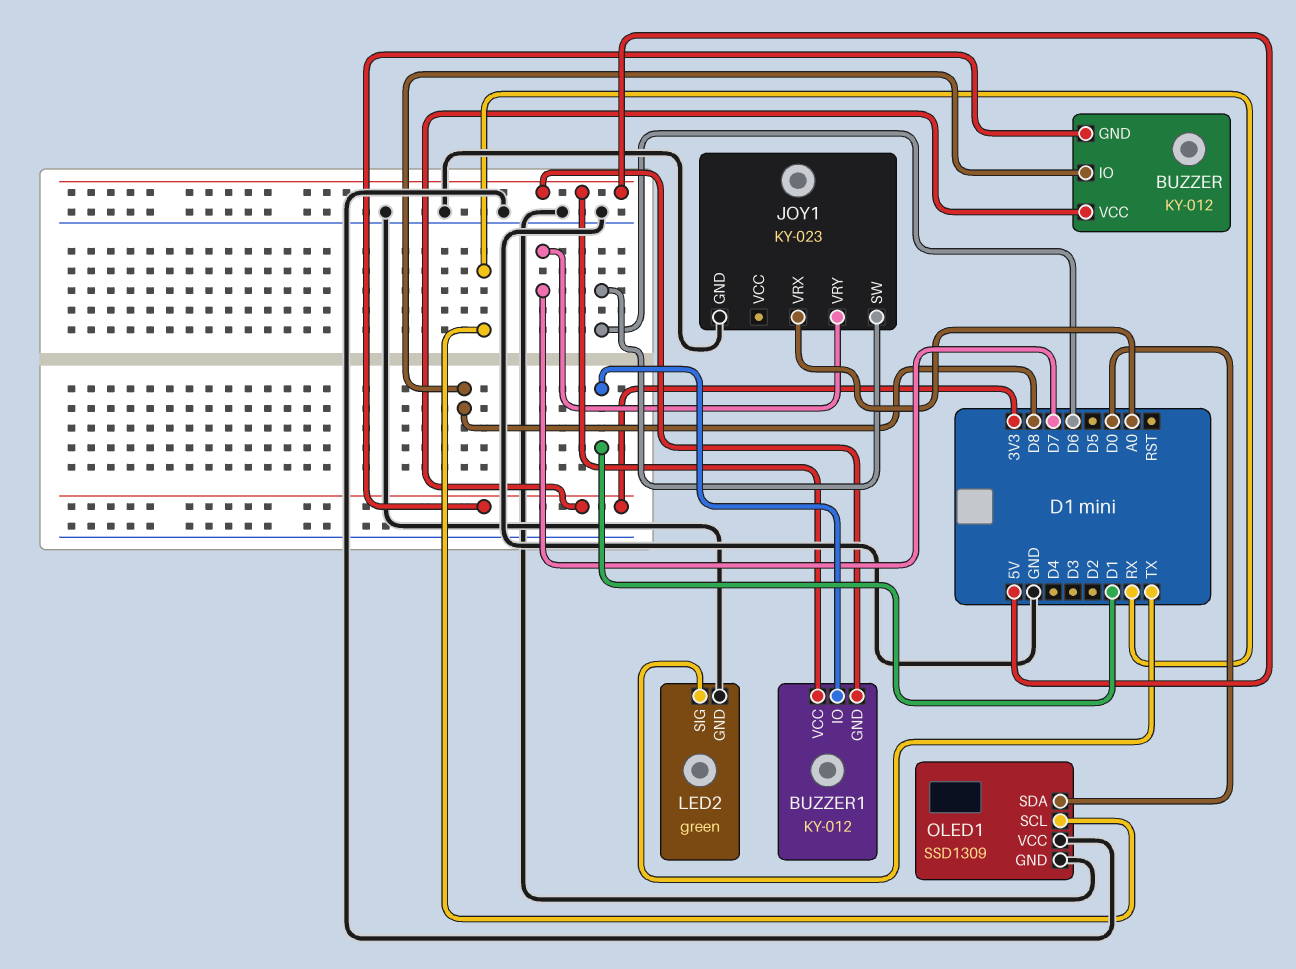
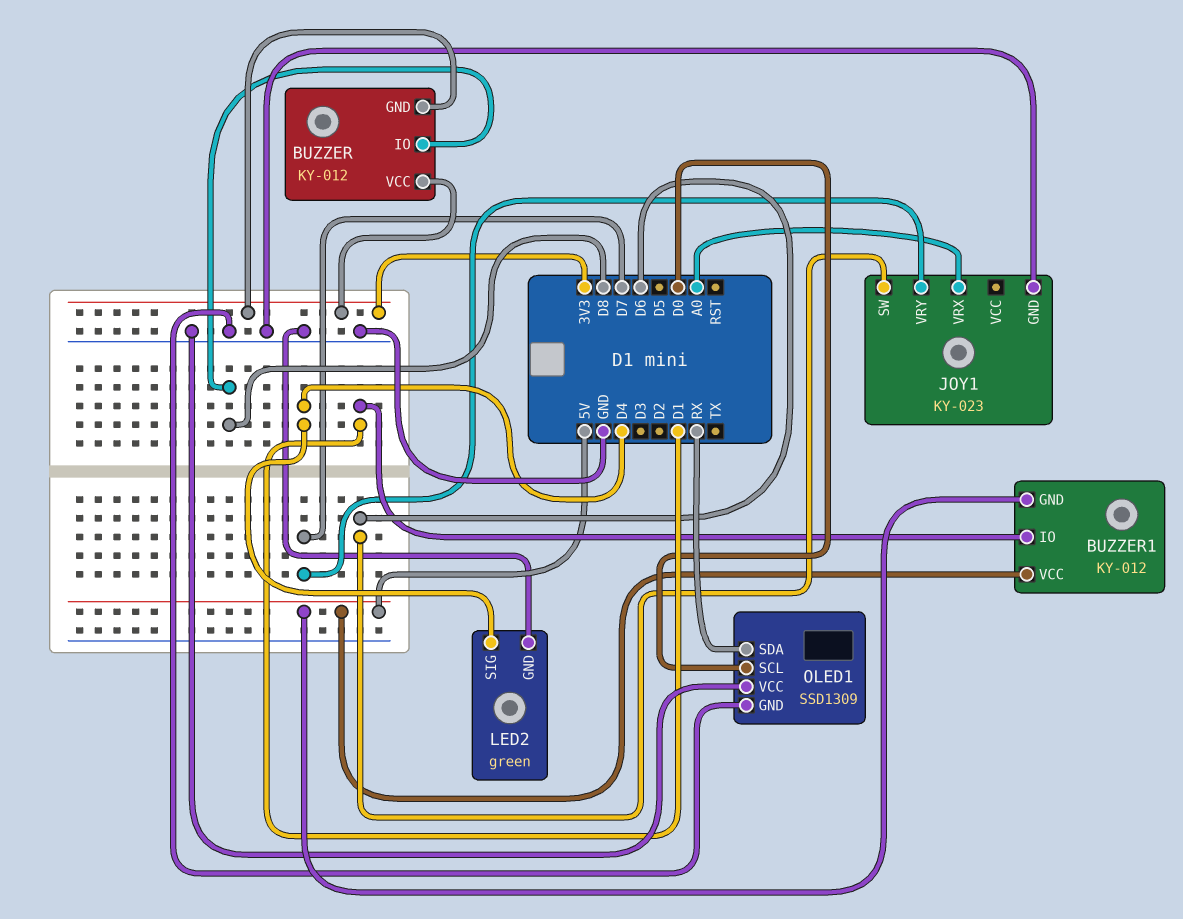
LED2 pin SIG: TX -> D4
OLED1 pin SCL: RX -> D0
OLED1 pin SDA: D0 -> RX

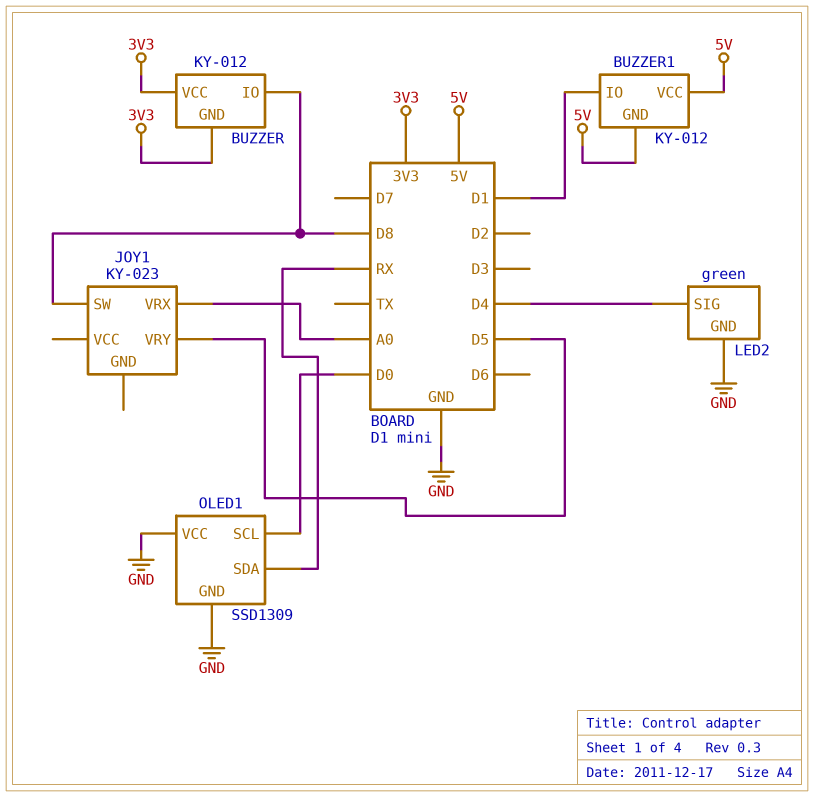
JOY1 pin GND: GND -> none
JOY1 pin SW: D6 -> D8
JOY1 pin VRY: D7 -> D5

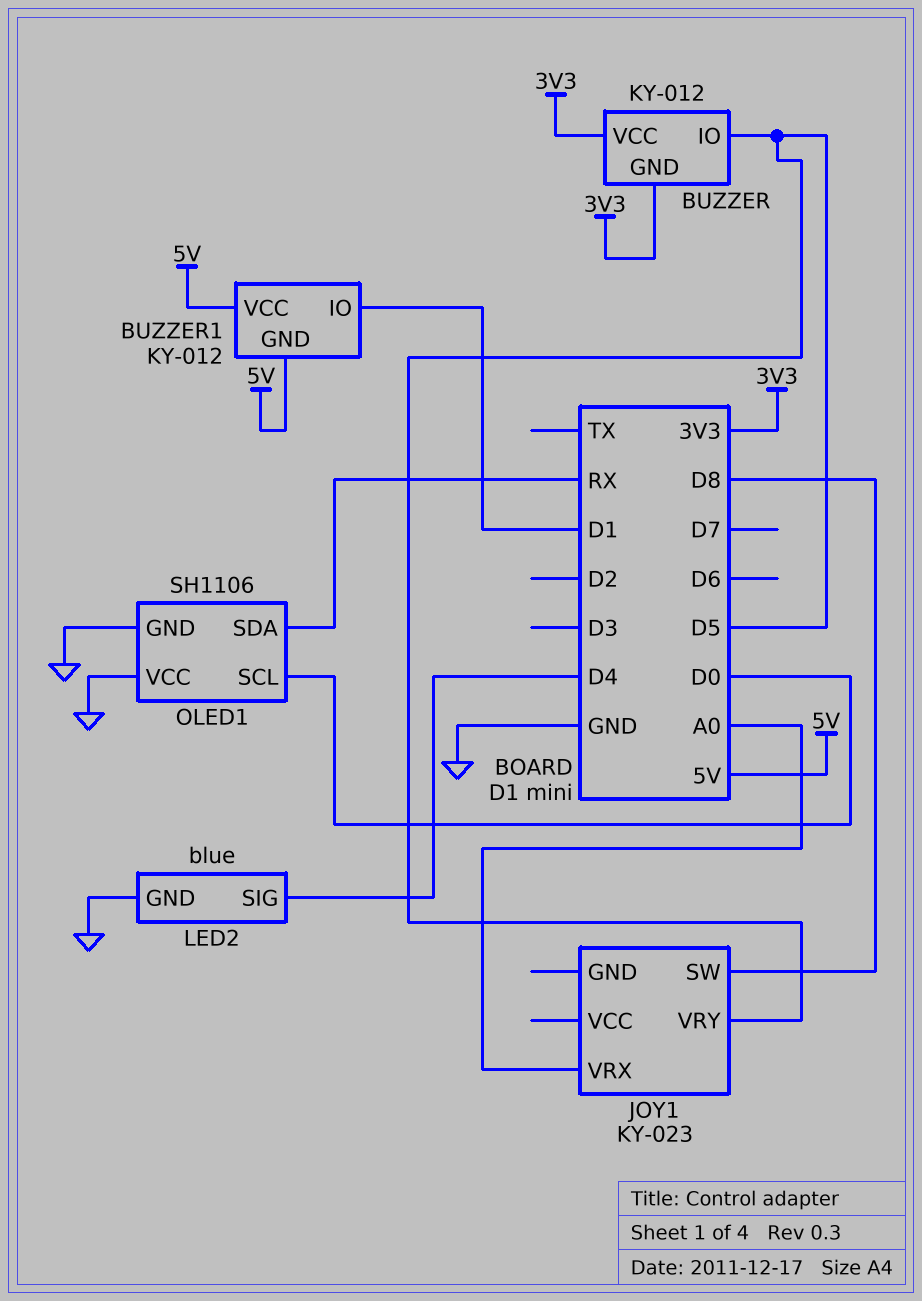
BUZZER pin IO: D8 -> D5
LED2: green -> blue
OLED1: SSD1309 -> SH1106

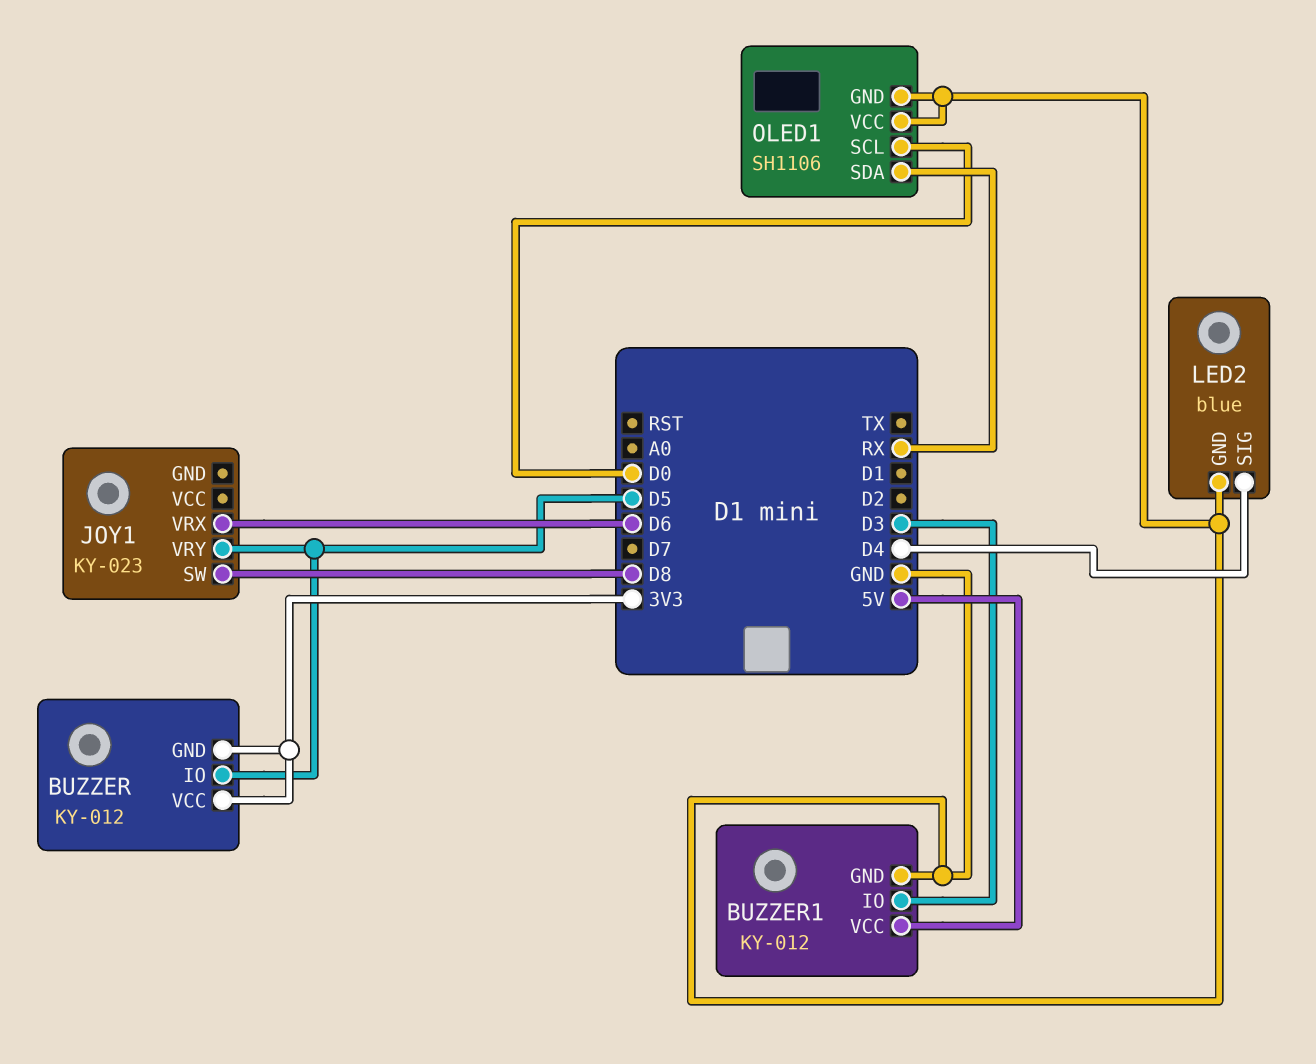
BUZZER1 pin GND: 5V -> GND
BUZZER1 pin IO: D1 -> D3
JOY1 pin VRX: A0 -> D6

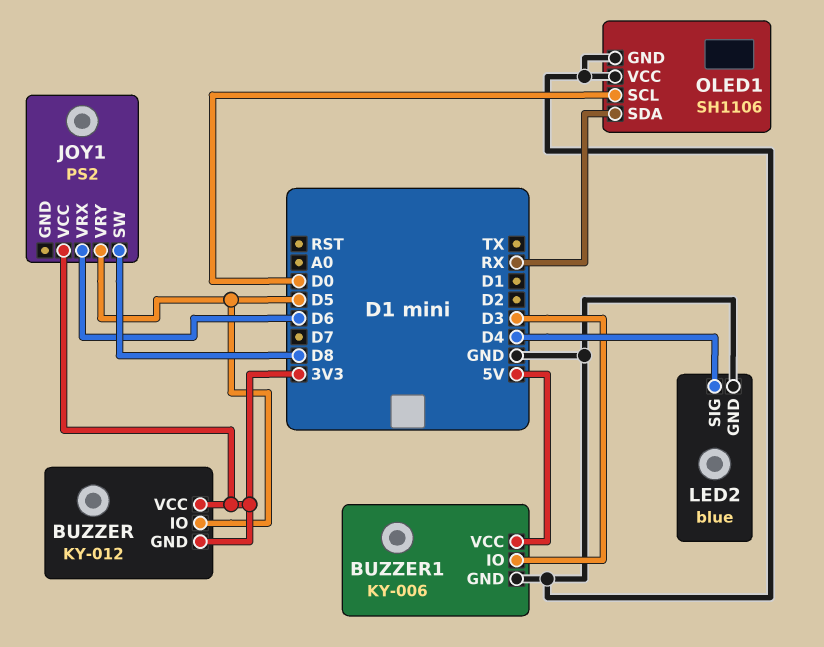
BUZZER1: KY-012 -> KY-006
JOY1: KY-023 -> PS2
JOY1 pin VCC: none -> 3V3

